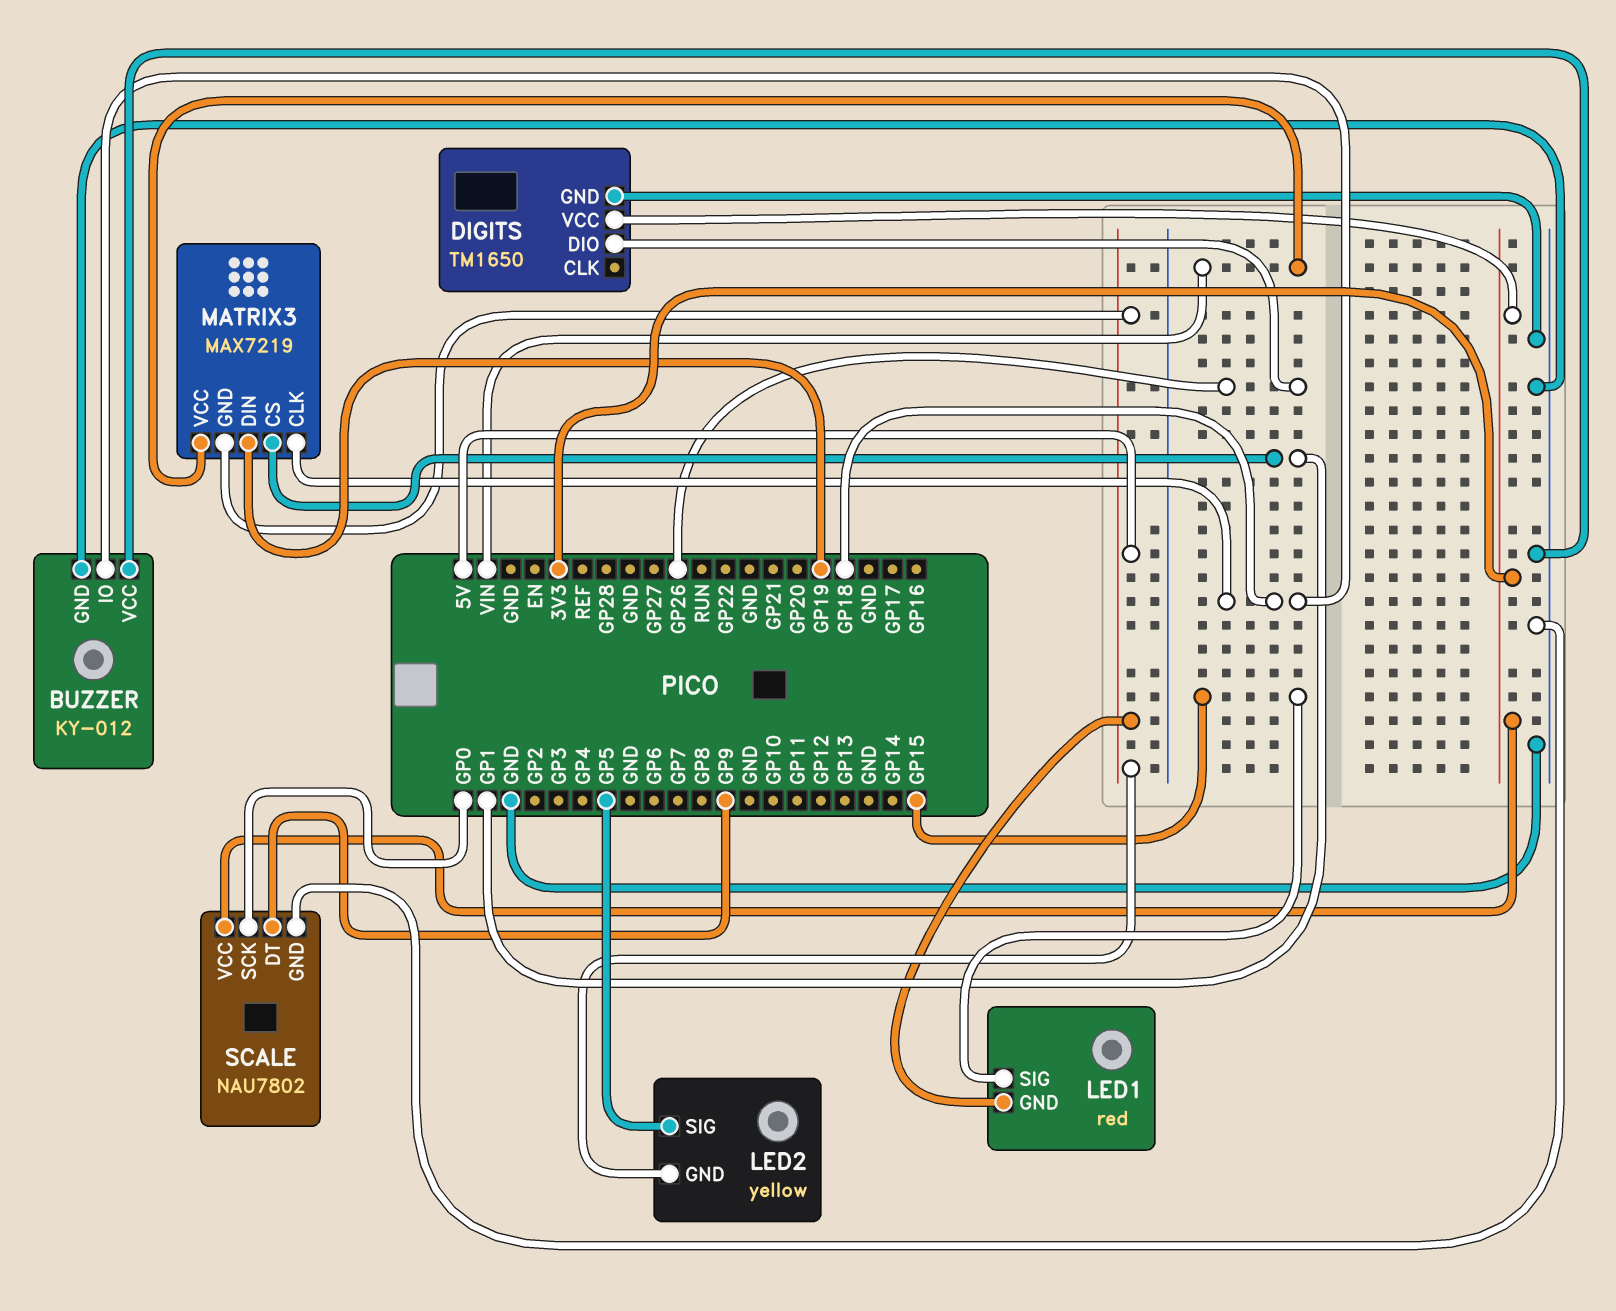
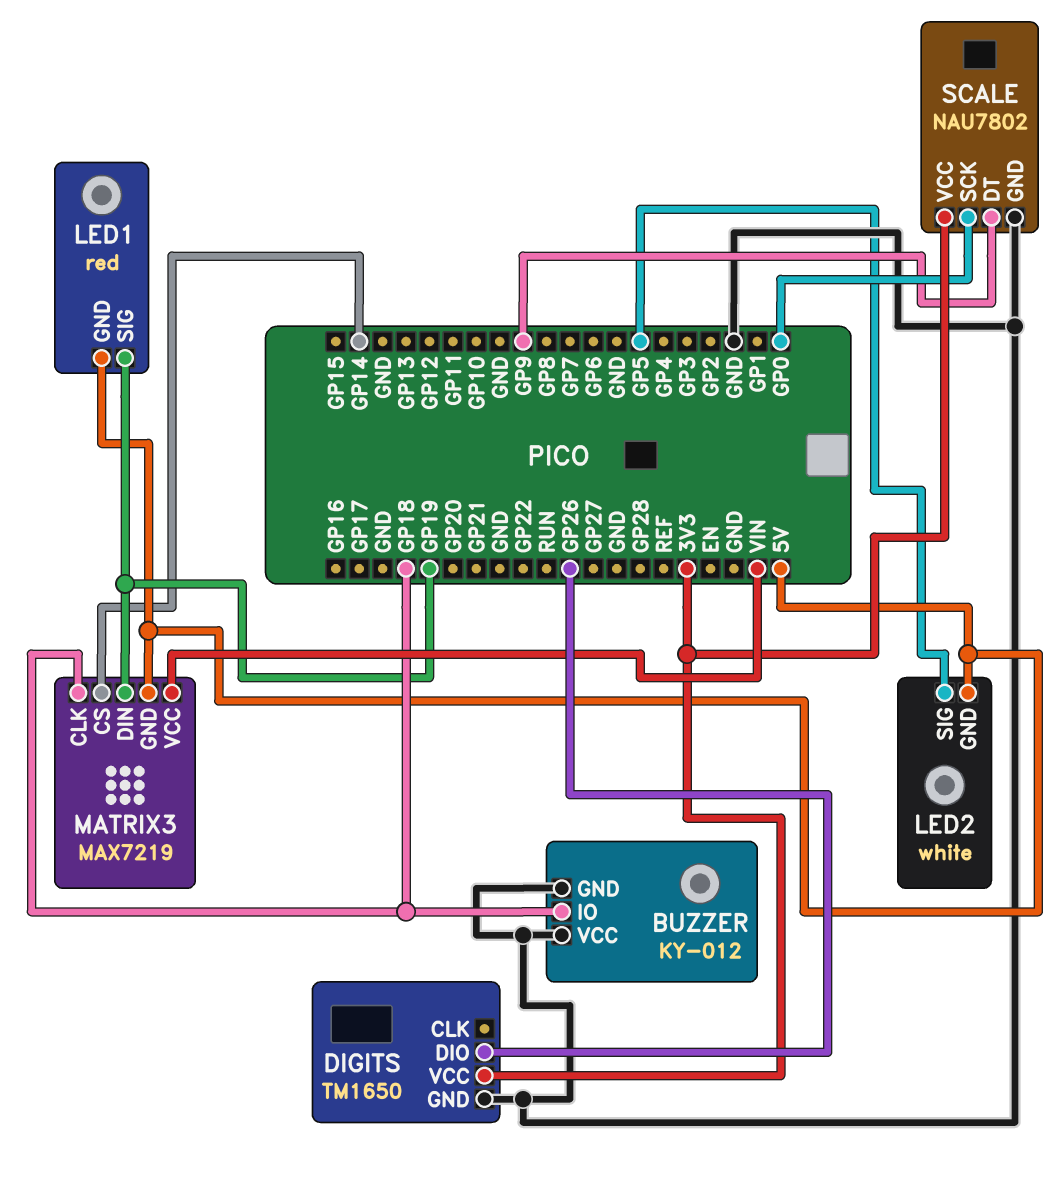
LED1 pin SIG: GP15 -> GP19
LED2: yellow -> white
MATRIX3 pin CS: GP1 -> GP14

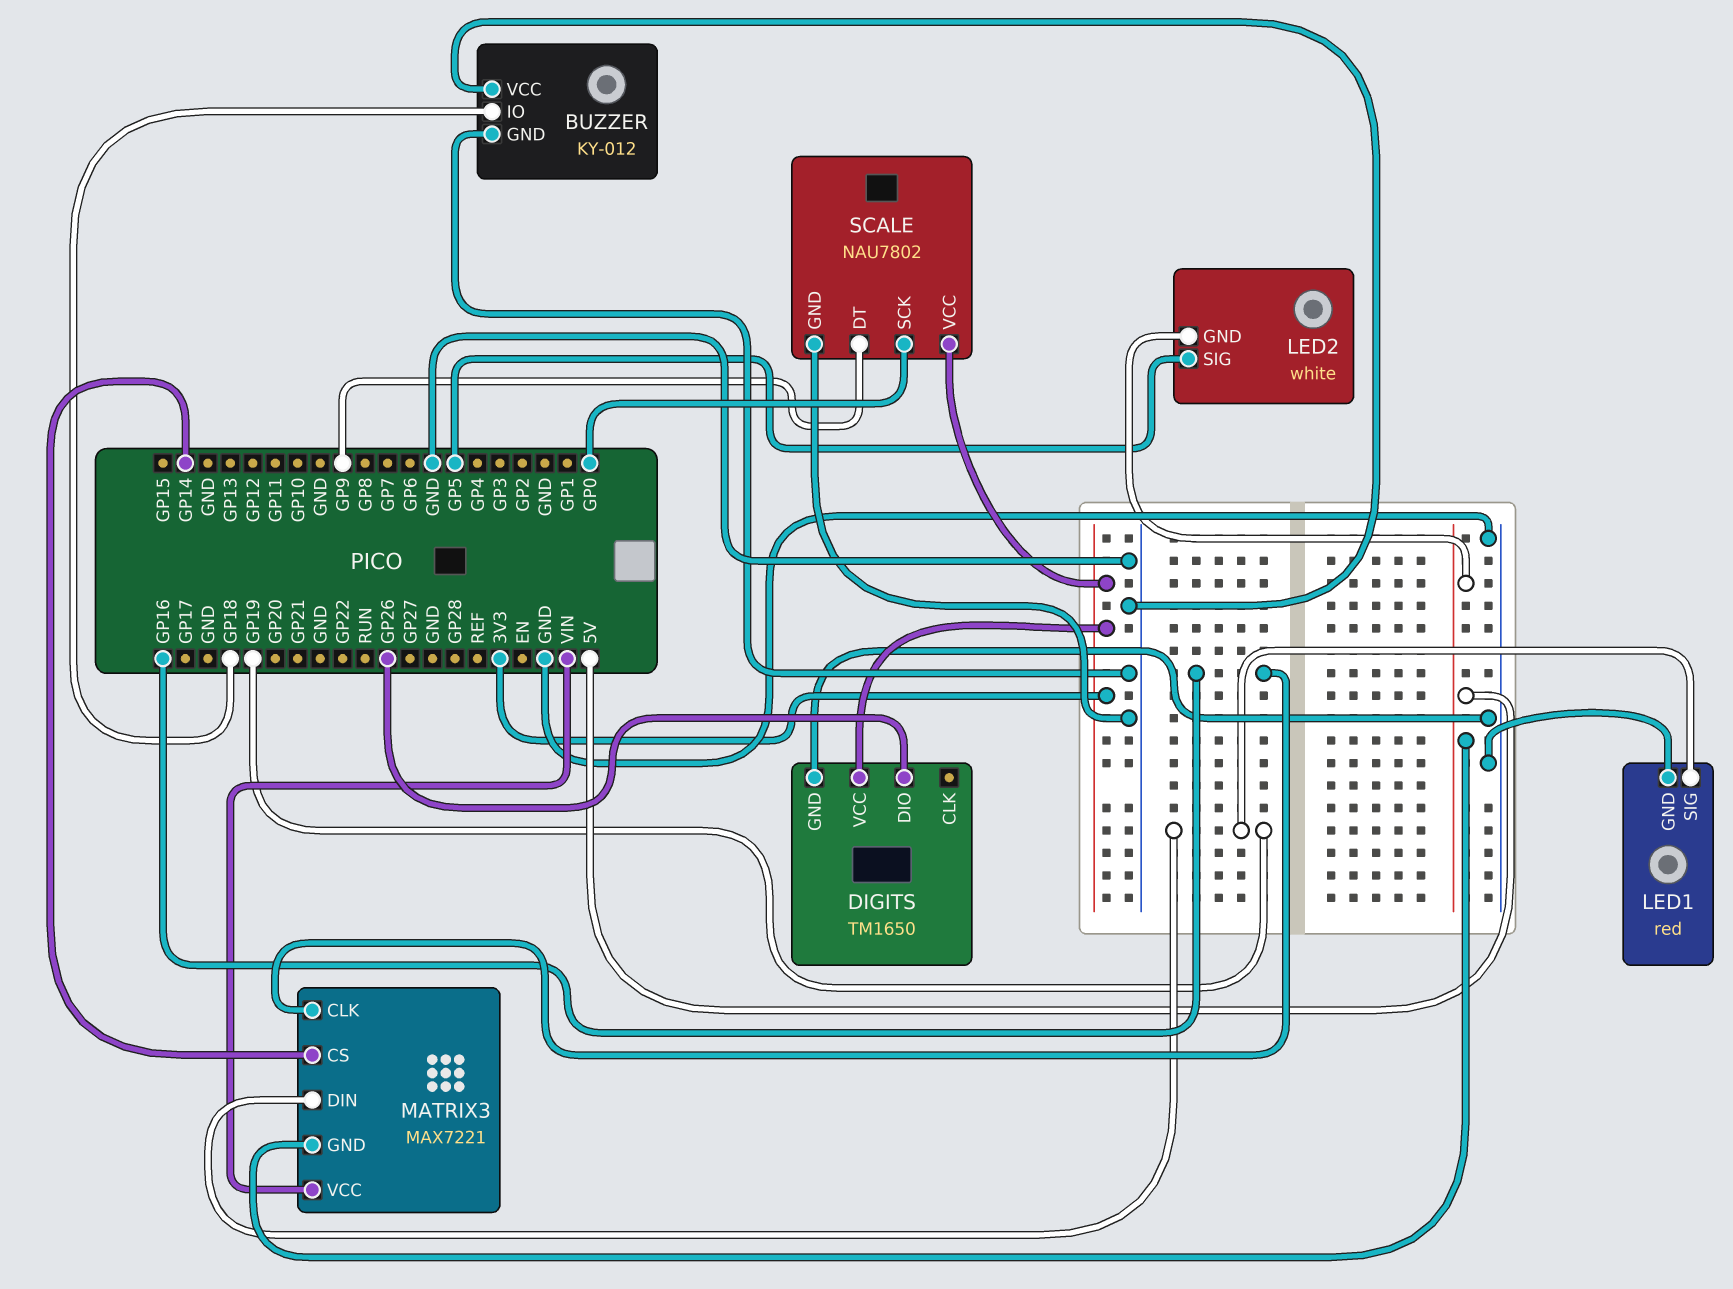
LED1 pin GND: 5V -> GND
MATRIX3: MAX7219 -> MAX7221
MATRIX3 pin CLK: GP18 -> GP16

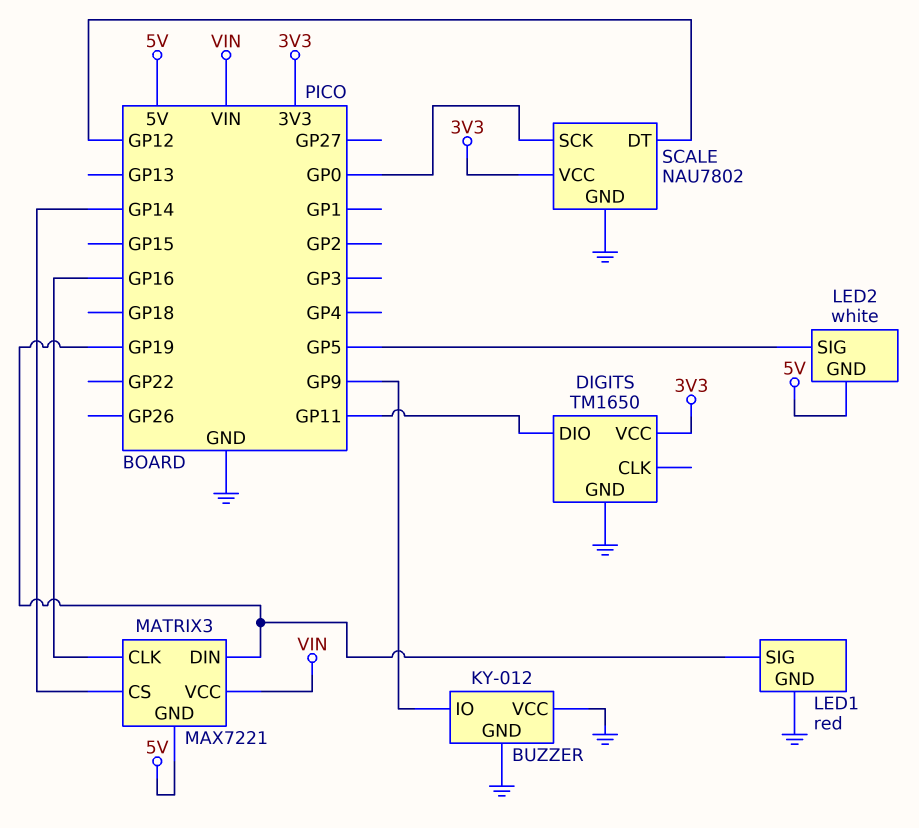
BUZZER pin IO: GP18 -> GP9
DIGITS pin DIO: GP26 -> GP11
SCALE pin DT: GP9 -> GP12

